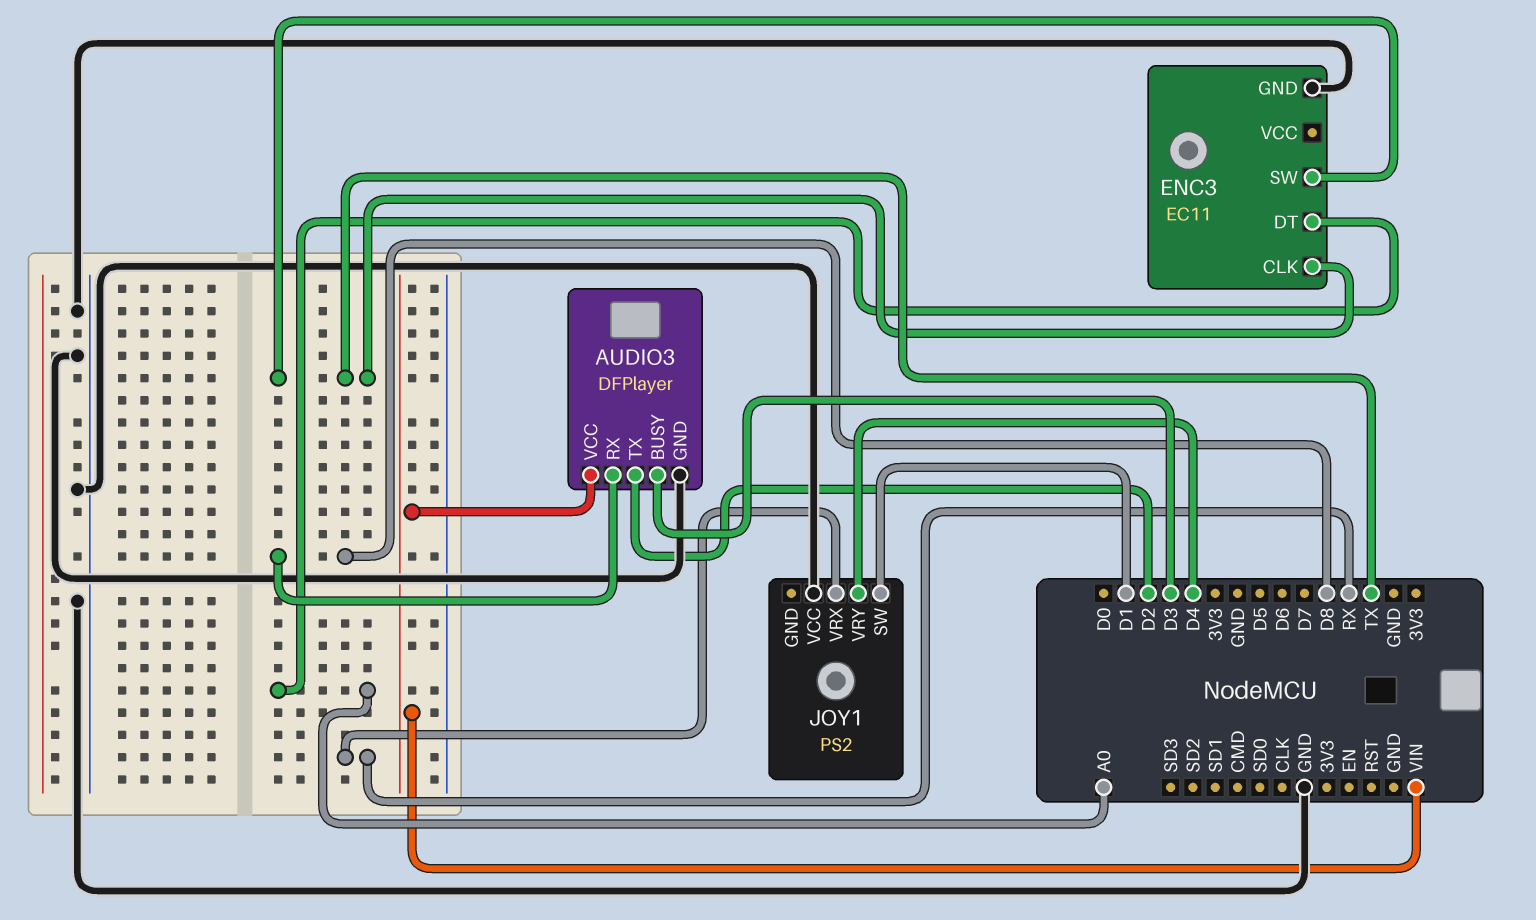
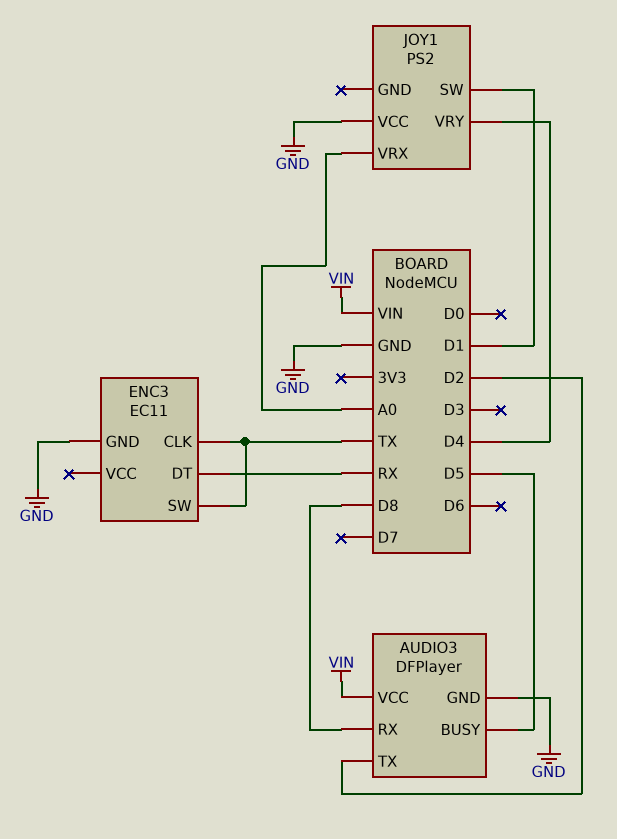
AUDIO3 pin BUSY: D3 -> D5
ENC3 pin DT: A0 -> RX
JOY1 pin VRX: RX -> A0

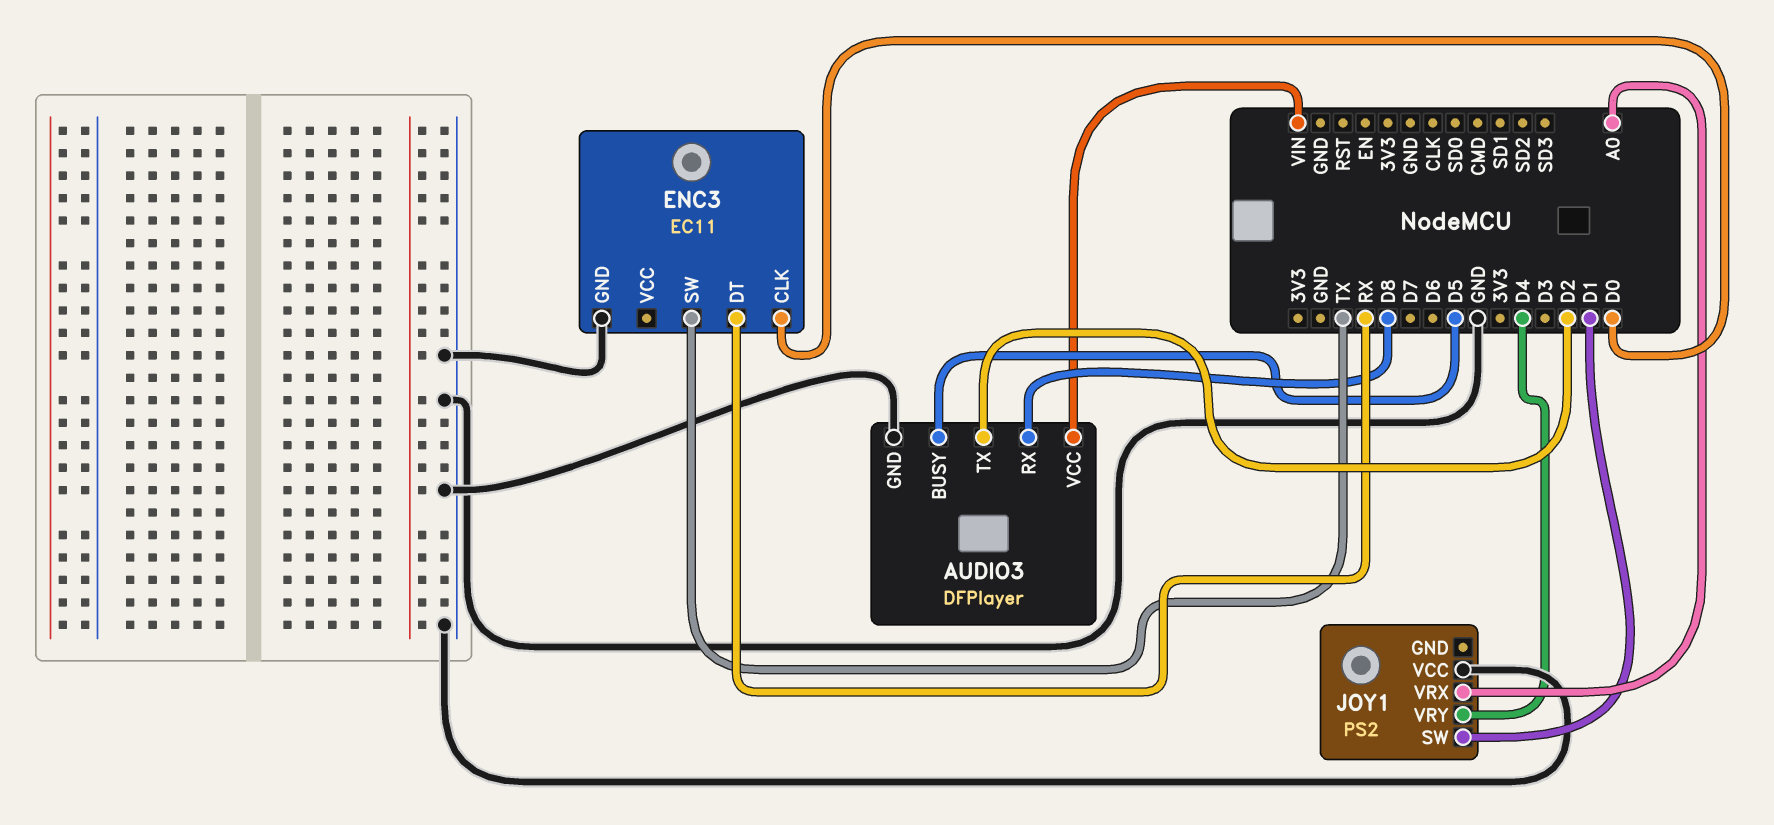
ENC3 pin CLK: TX -> D0

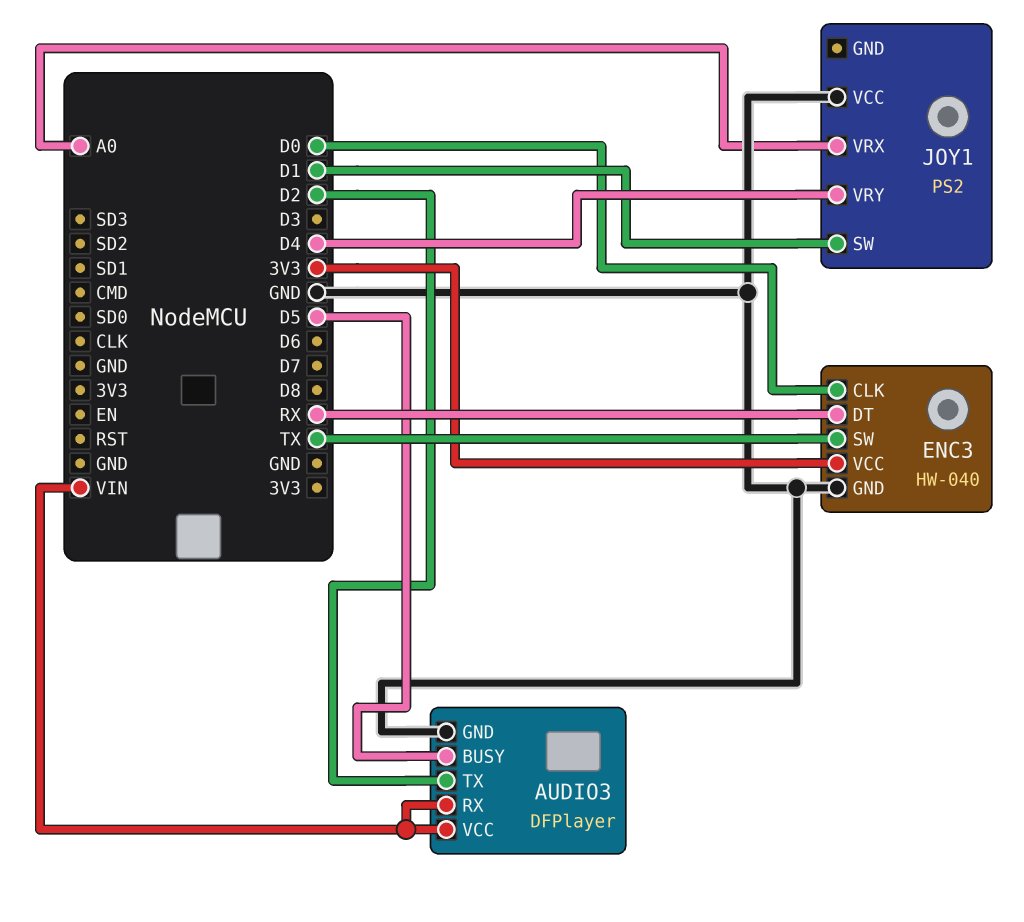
AUDIO3 pin RX: D8 -> VIN
ENC3: EC11 -> HW-040
ENC3 pin VCC: none -> 3V3

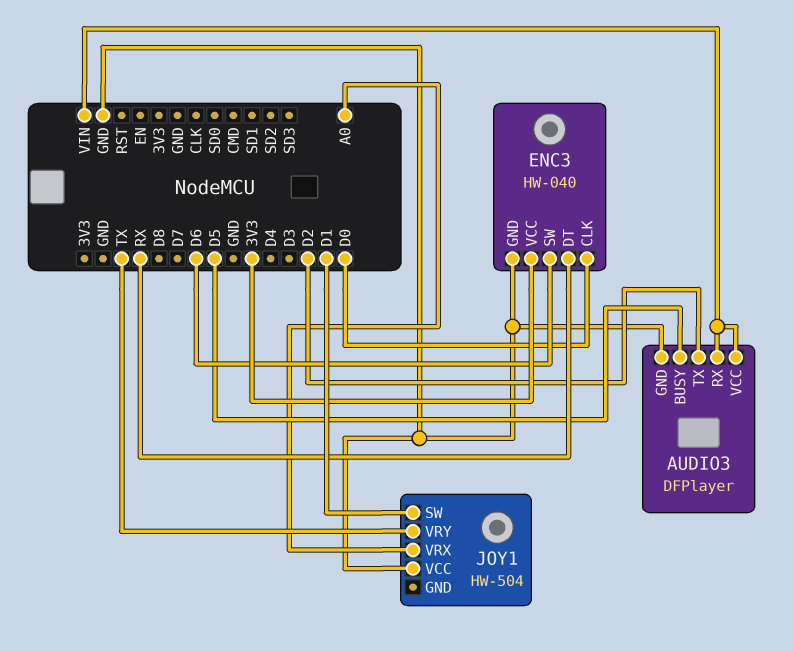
ENC3 pin SW: TX -> D6
JOY1: PS2 -> HW-504
JOY1 pin VRY: D4 -> TX

